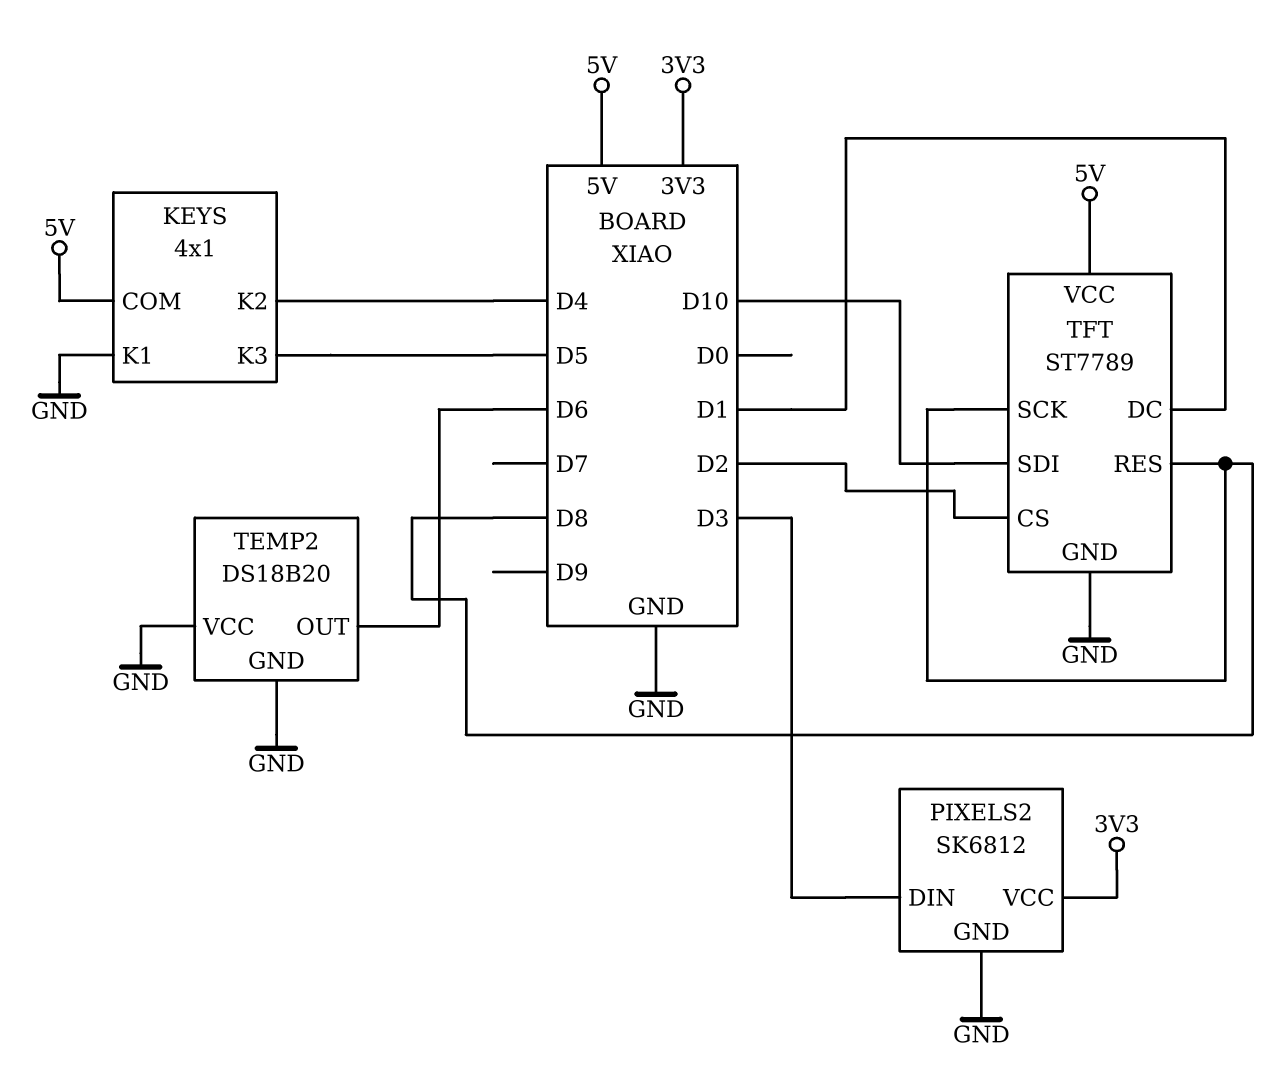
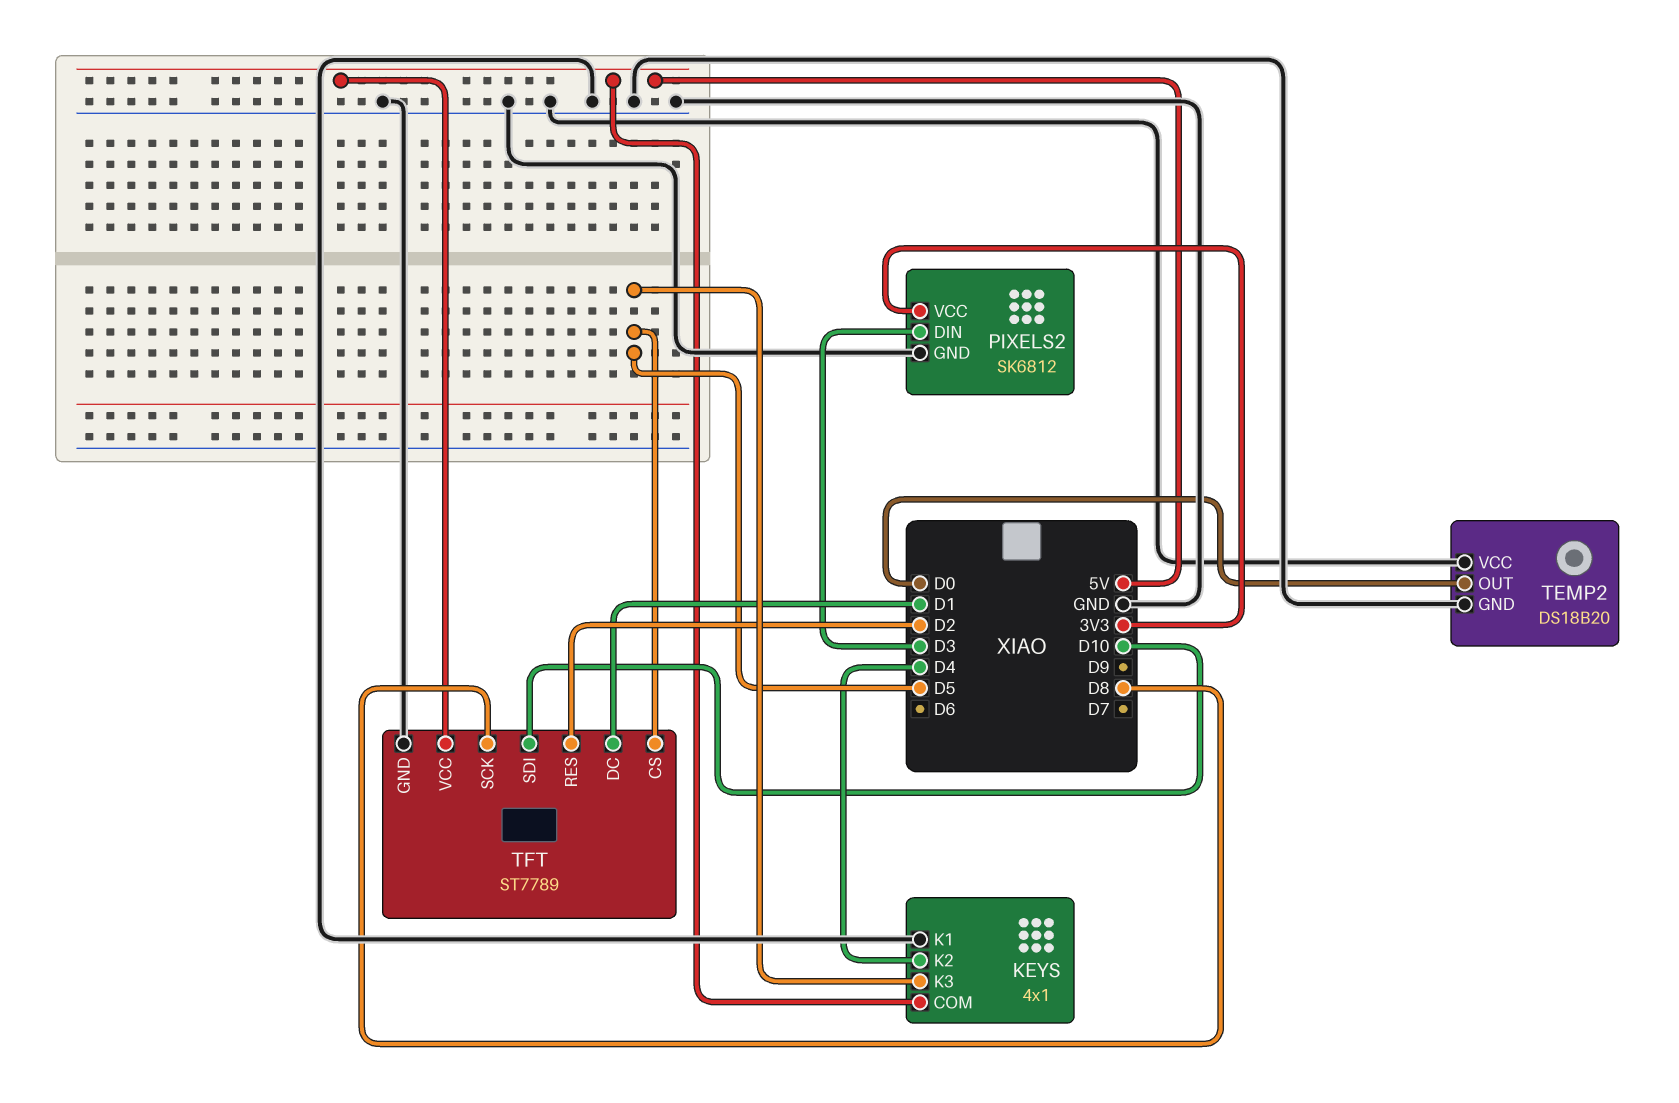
TEMP2 pin OUT: D6 -> D0
TFT pin CS: D2 -> D5
TFT pin RES: D8 -> D2

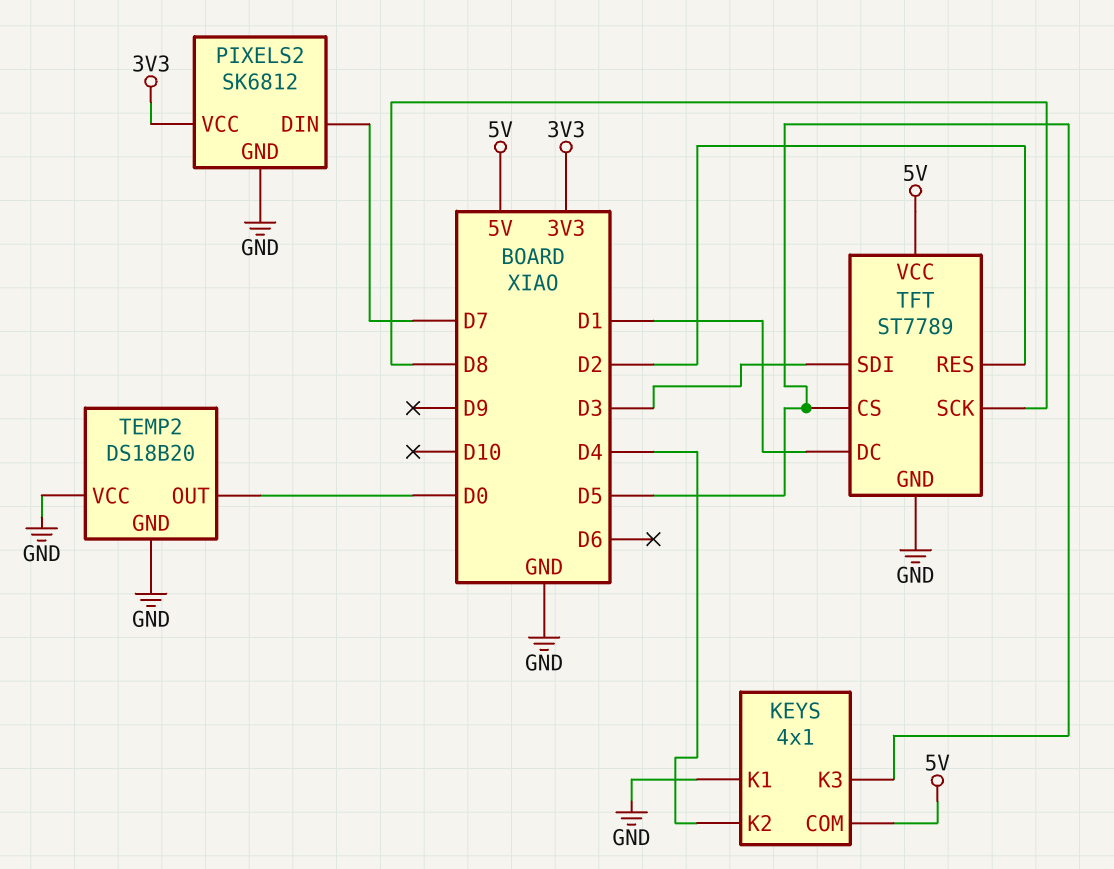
PIXELS2 pin DIN: D3 -> D7
TFT pin SDI: D10 -> D3

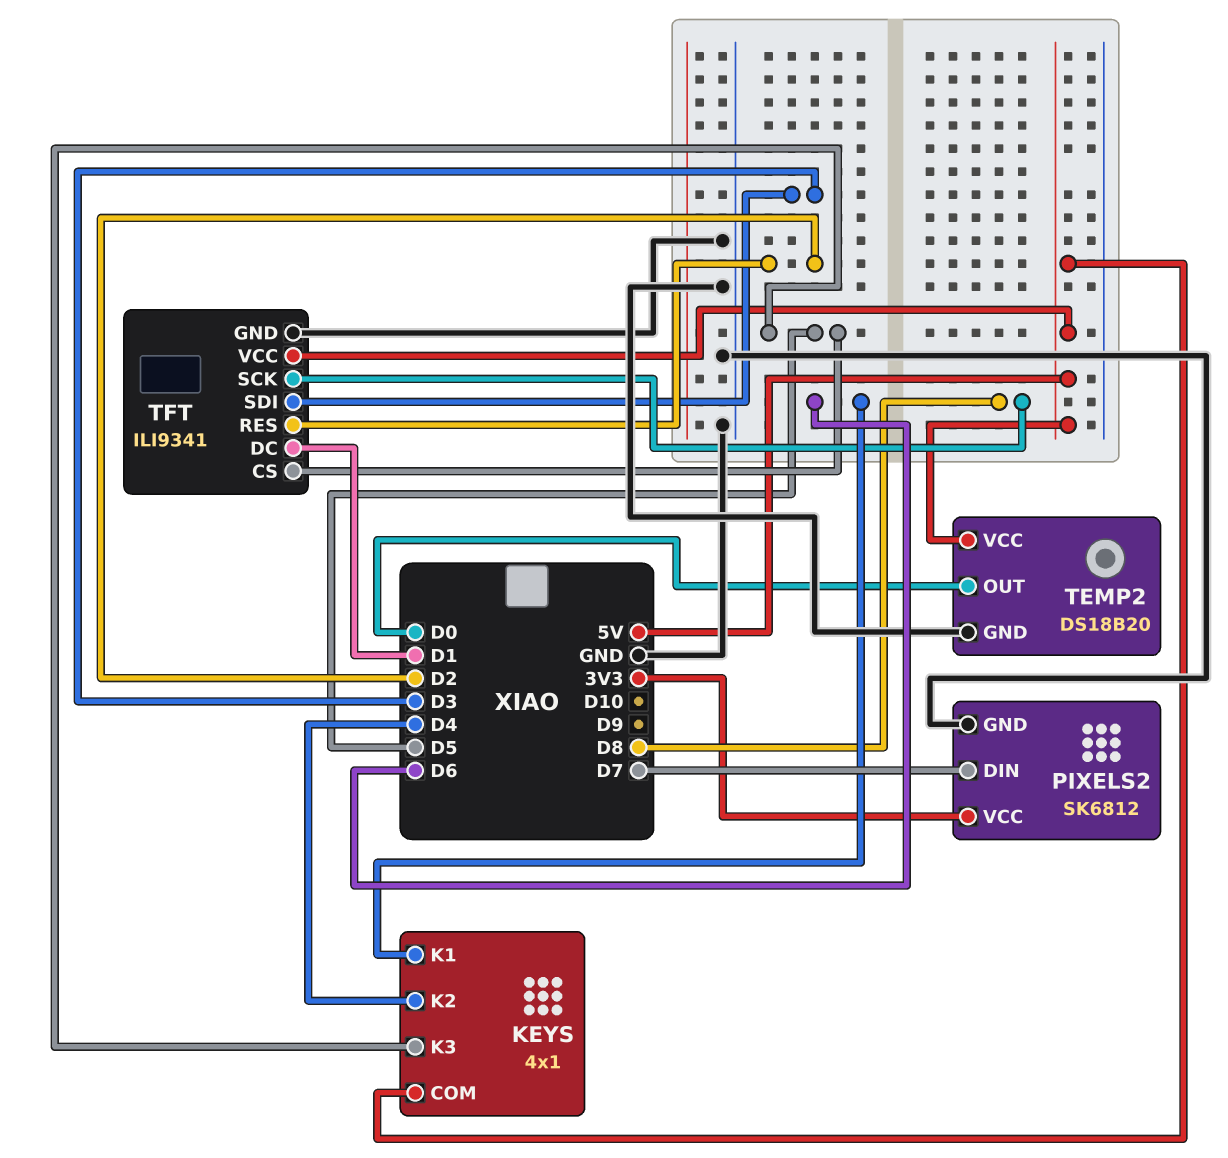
KEYS pin K1: GND -> D6
TEMP2 pin VCC: GND -> 5V
TFT: ST7789 -> ILI9341

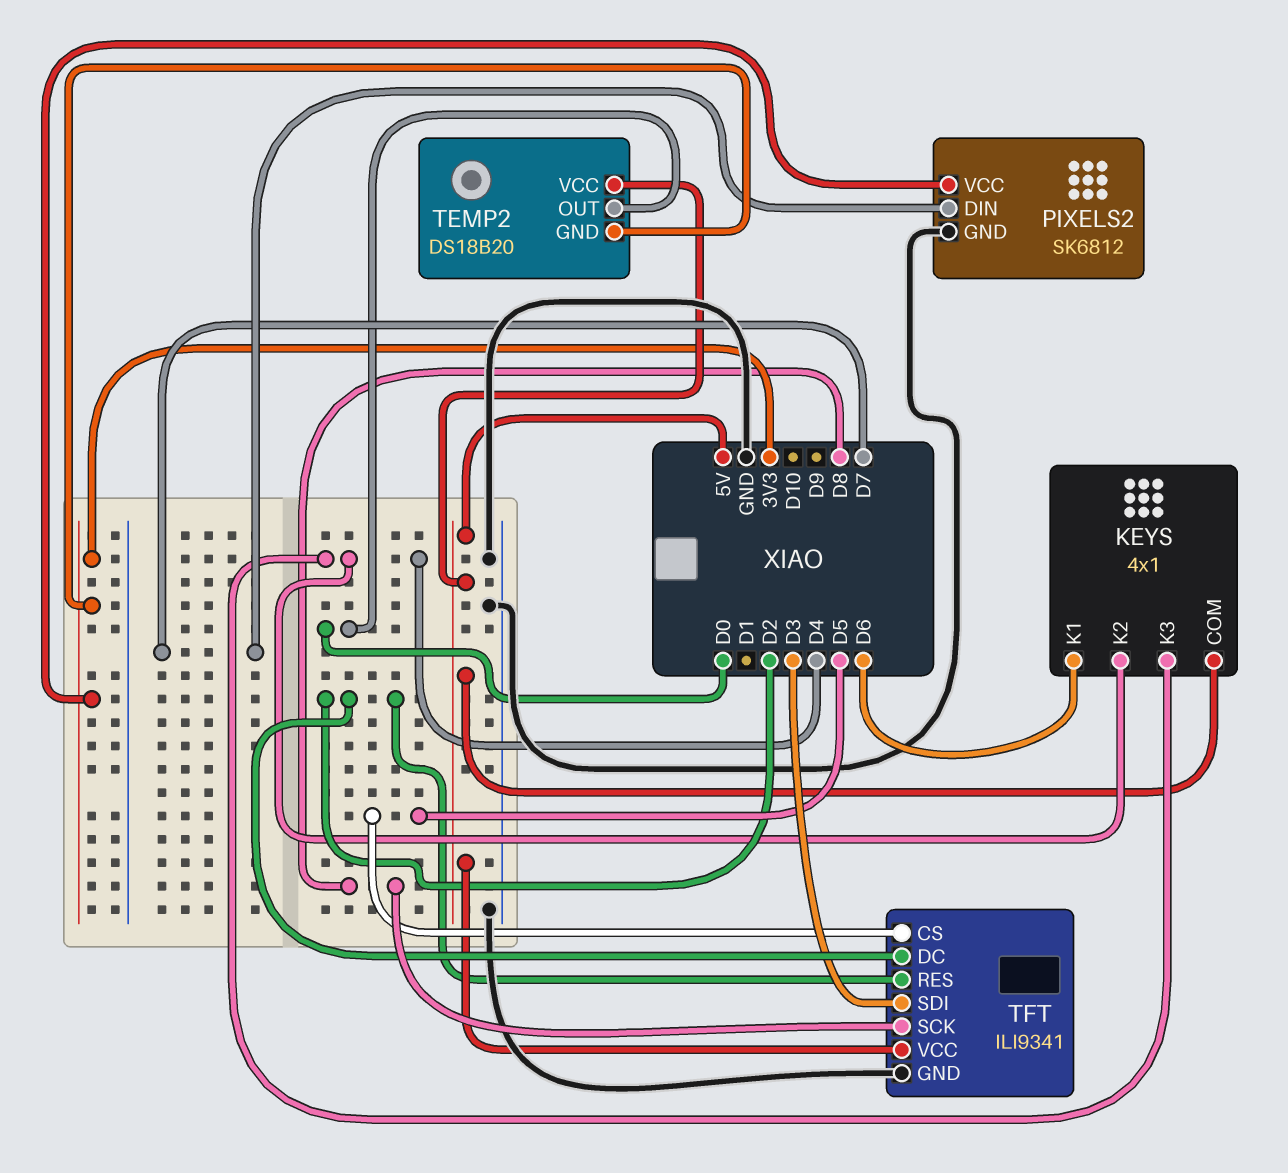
KEYS pin K3: D5 -> D4
TEMP2 pin GND: GND -> 3V3
TFT pin DC: D1 -> D2

